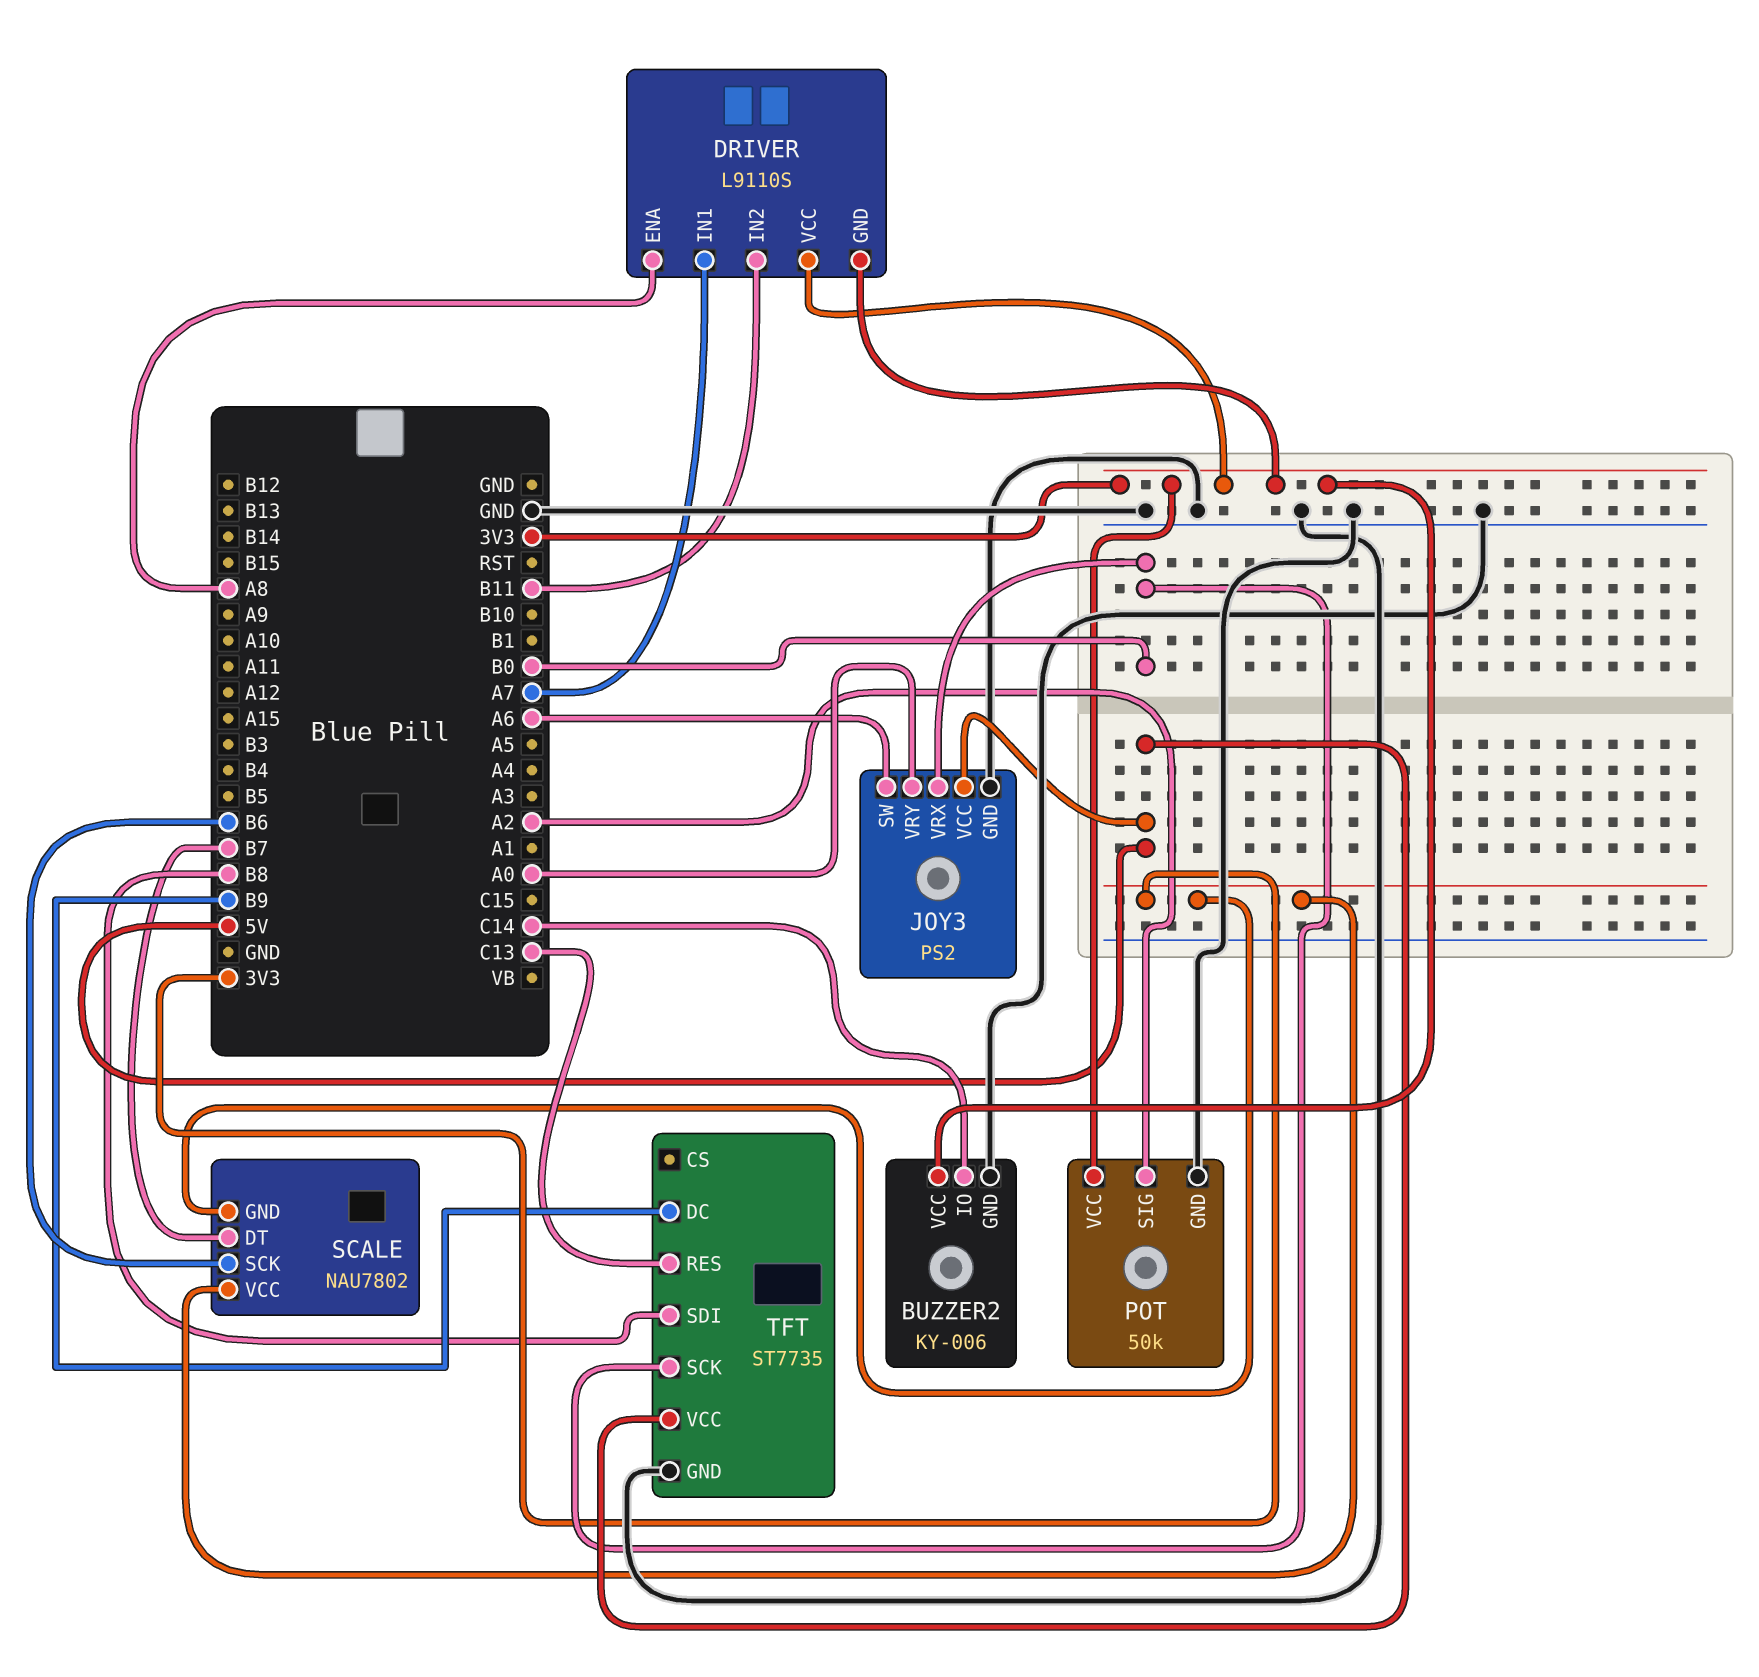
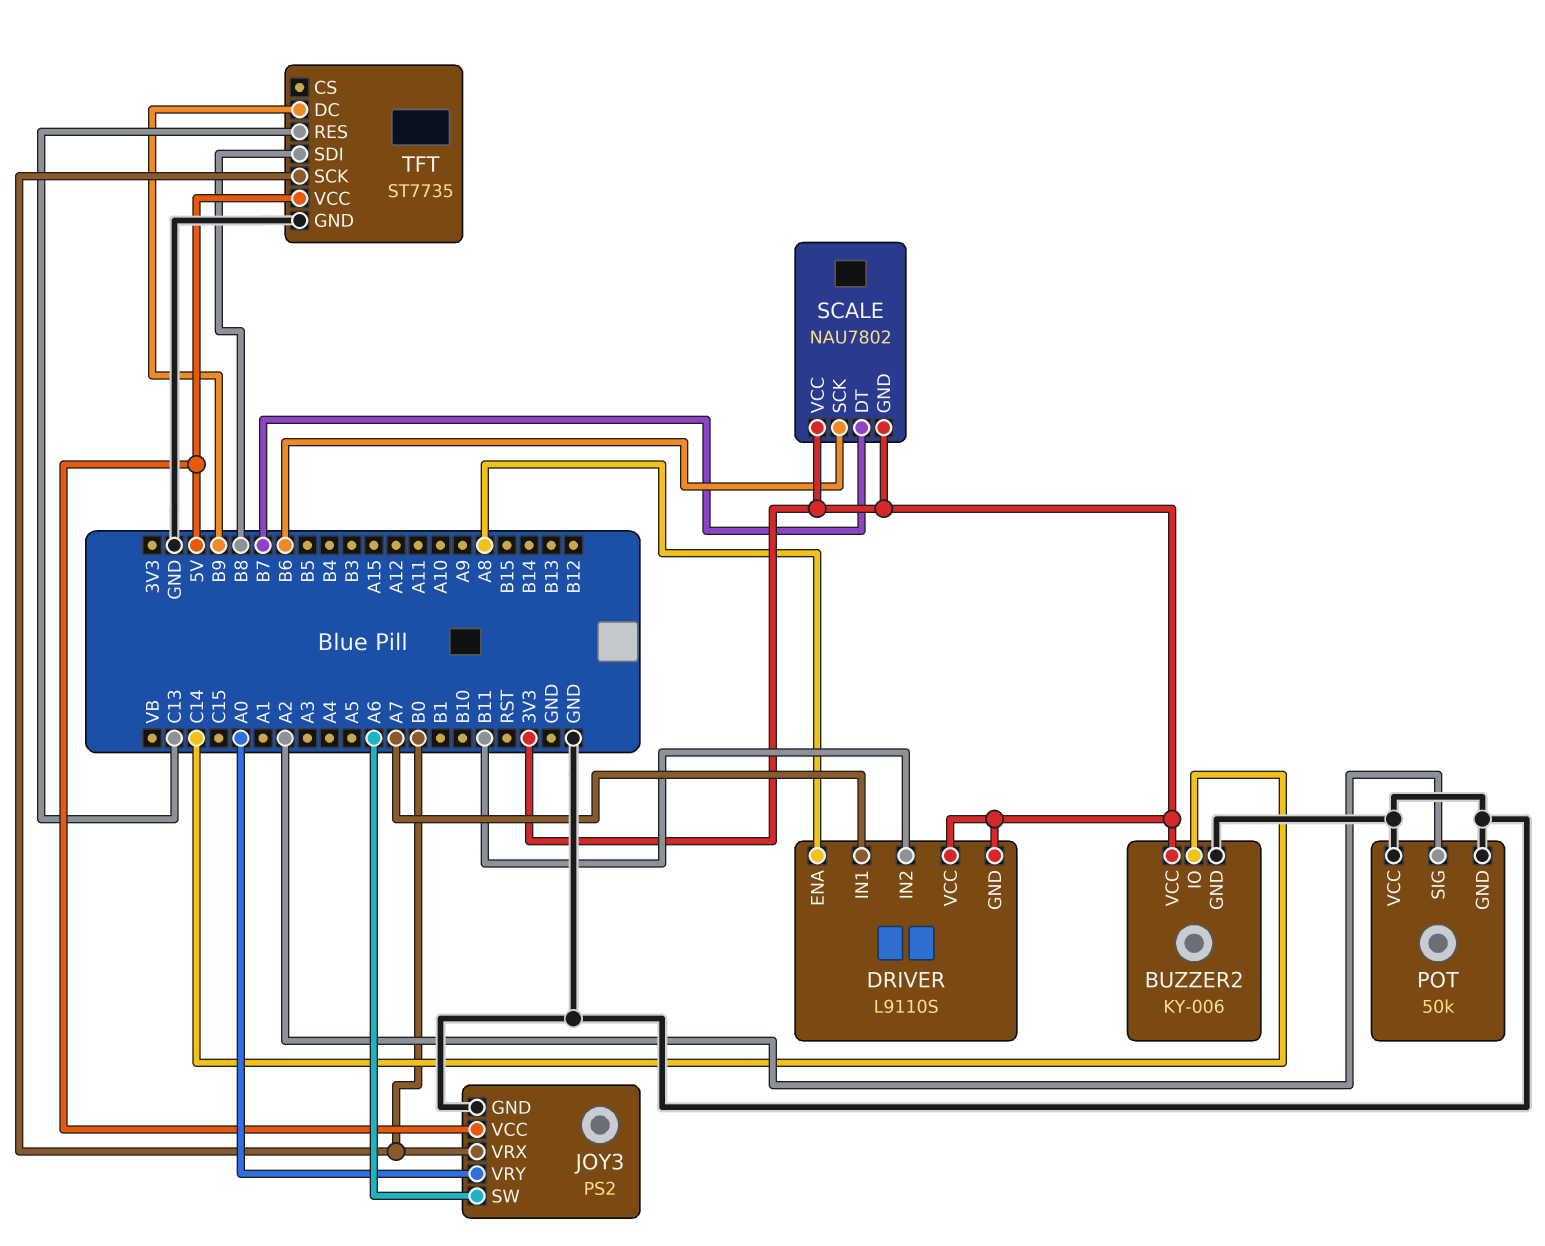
POT pin VCC: 3V3 -> GND

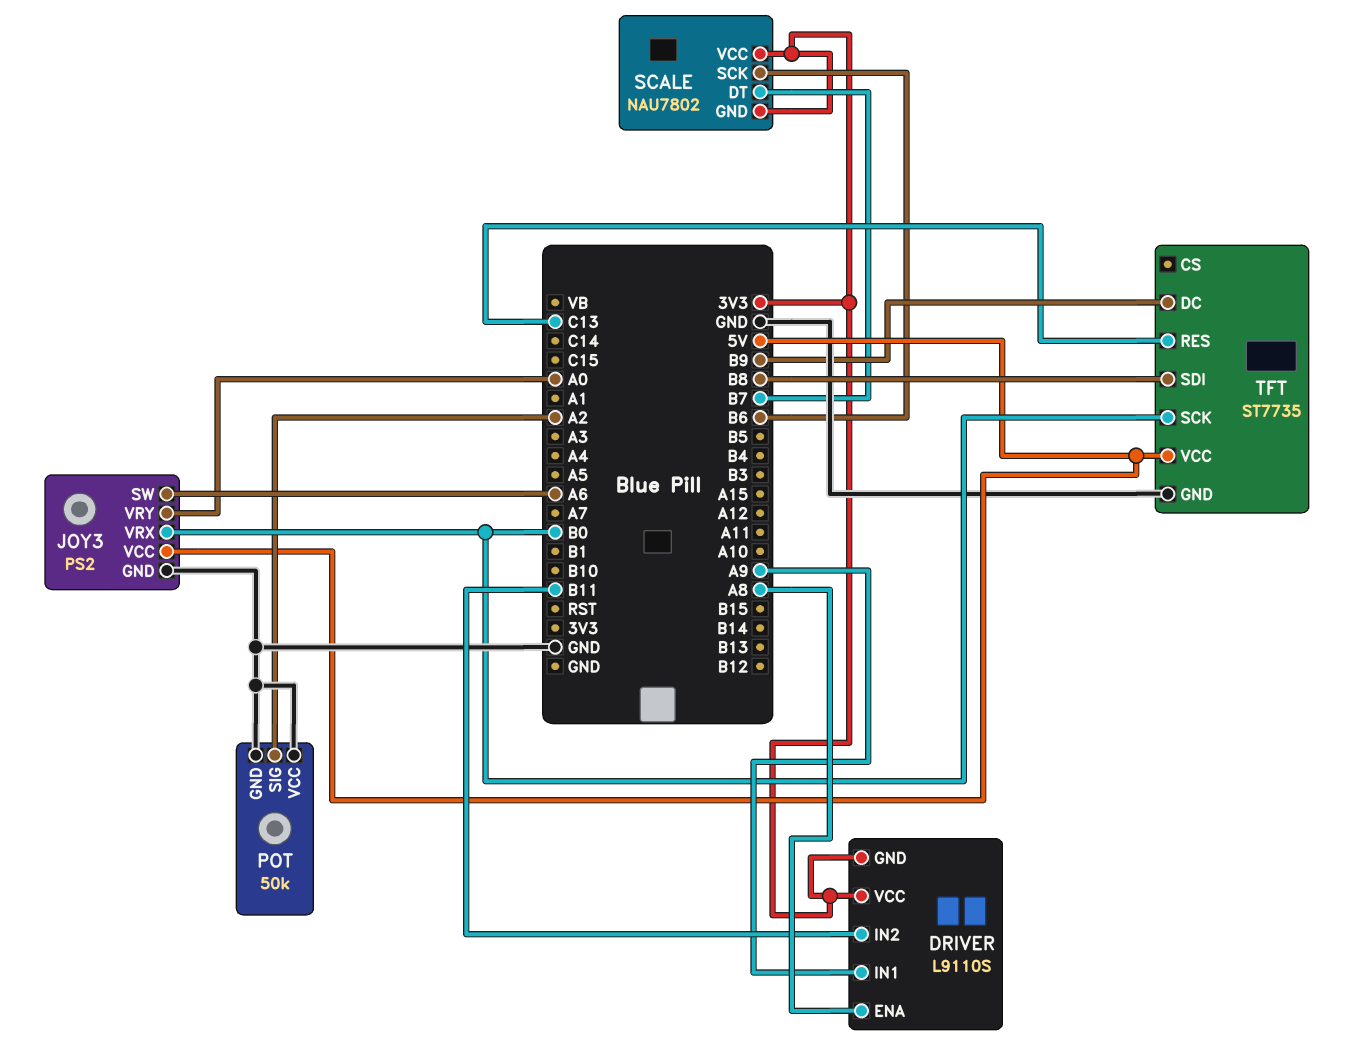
BUZZER2: KY-006 -> none
BUZZER2 pin GND: GND -> none
BUZZER2 pin IO: C14 -> none
BUZZER2 pin VCC: 3V3 -> none
DRIVER pin IN1: A7 -> A9

